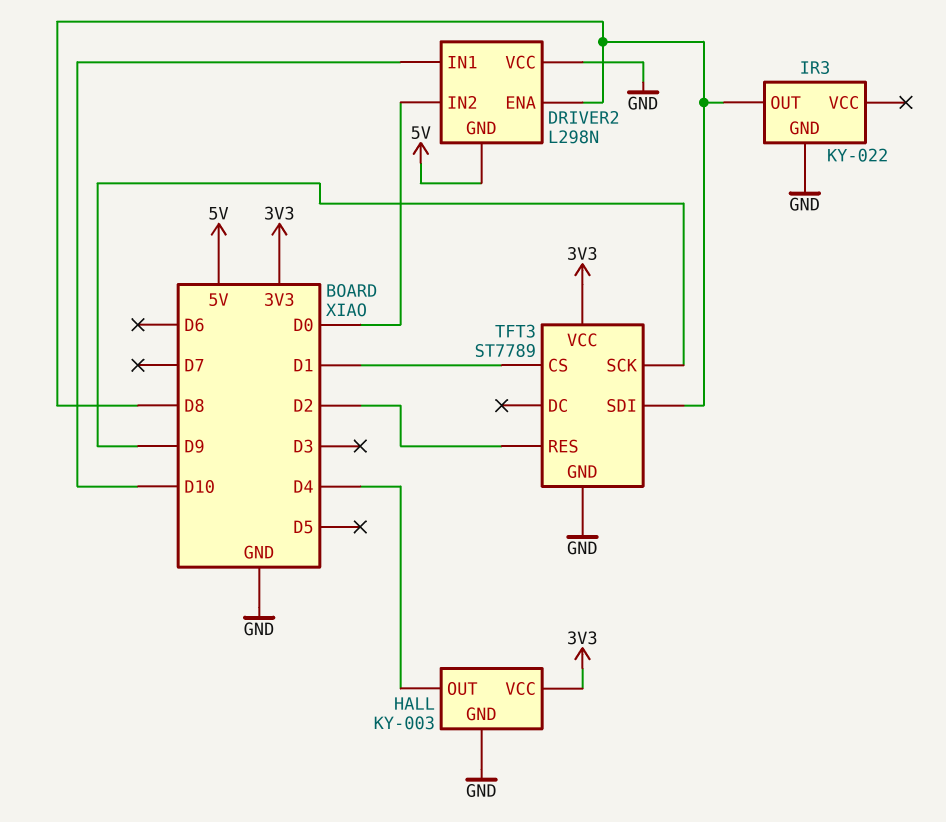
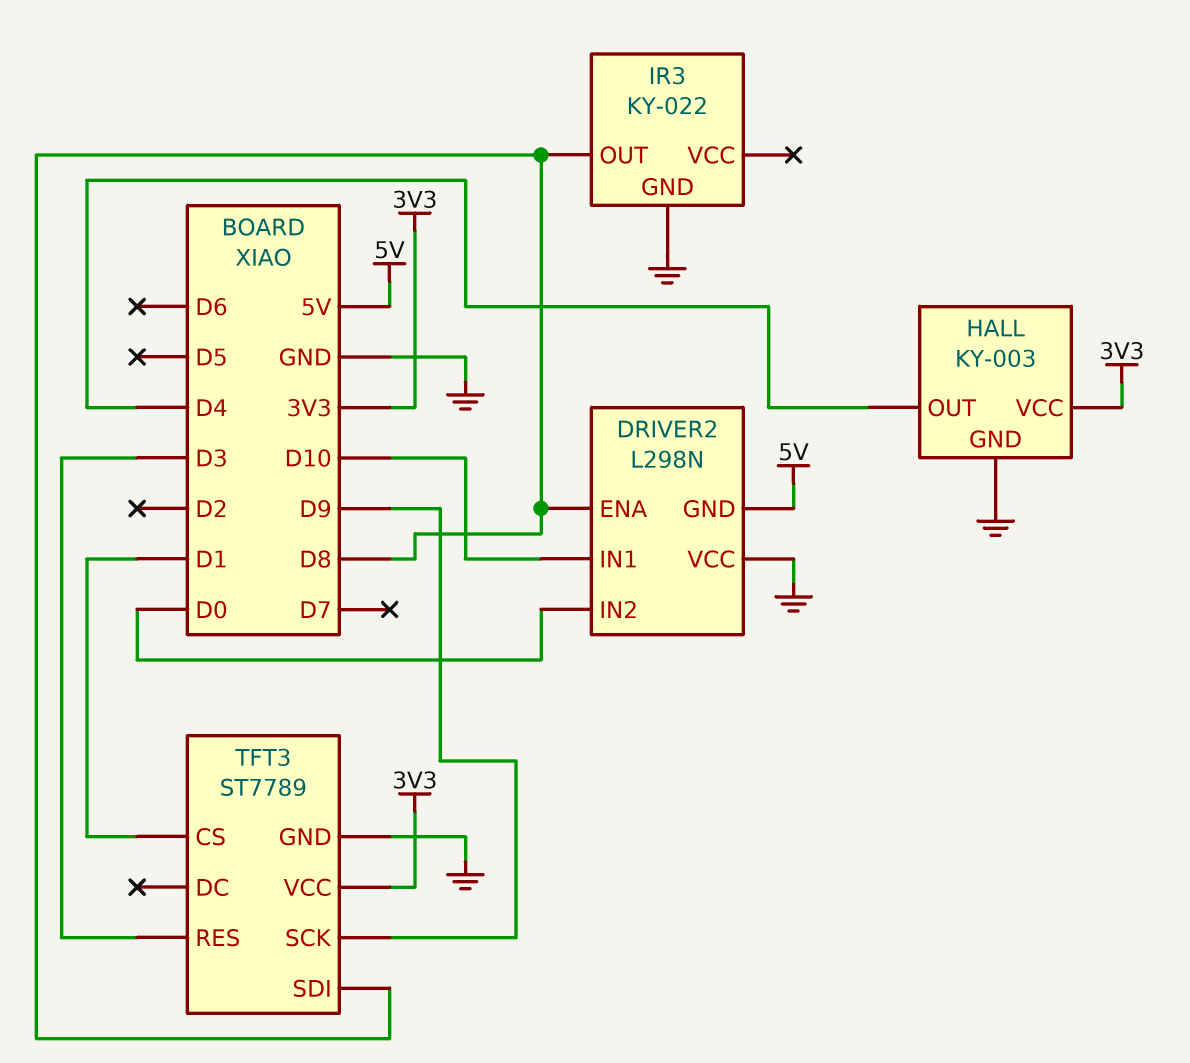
TFT3 pin RES: D2 -> D3

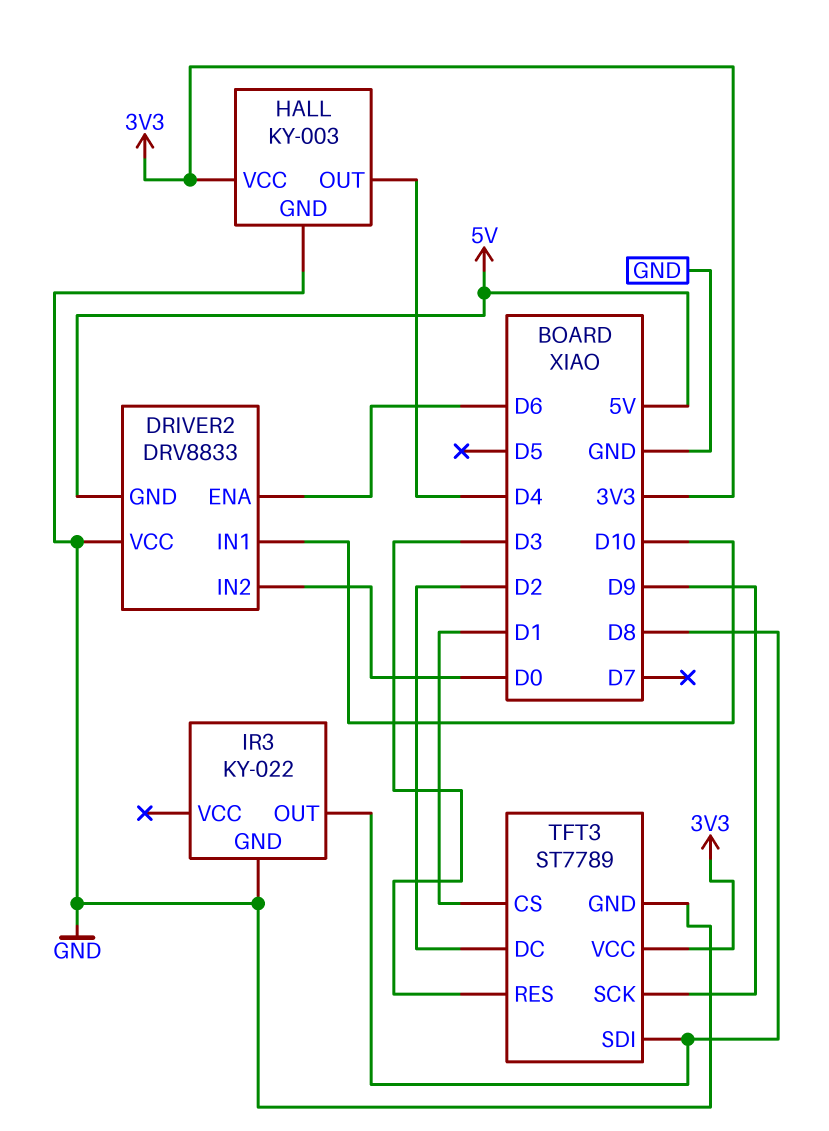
DRIVER2: L298N -> DRV8833
DRIVER2 pin ENA: D8 -> D6
TFT3 pin DC: none -> D2

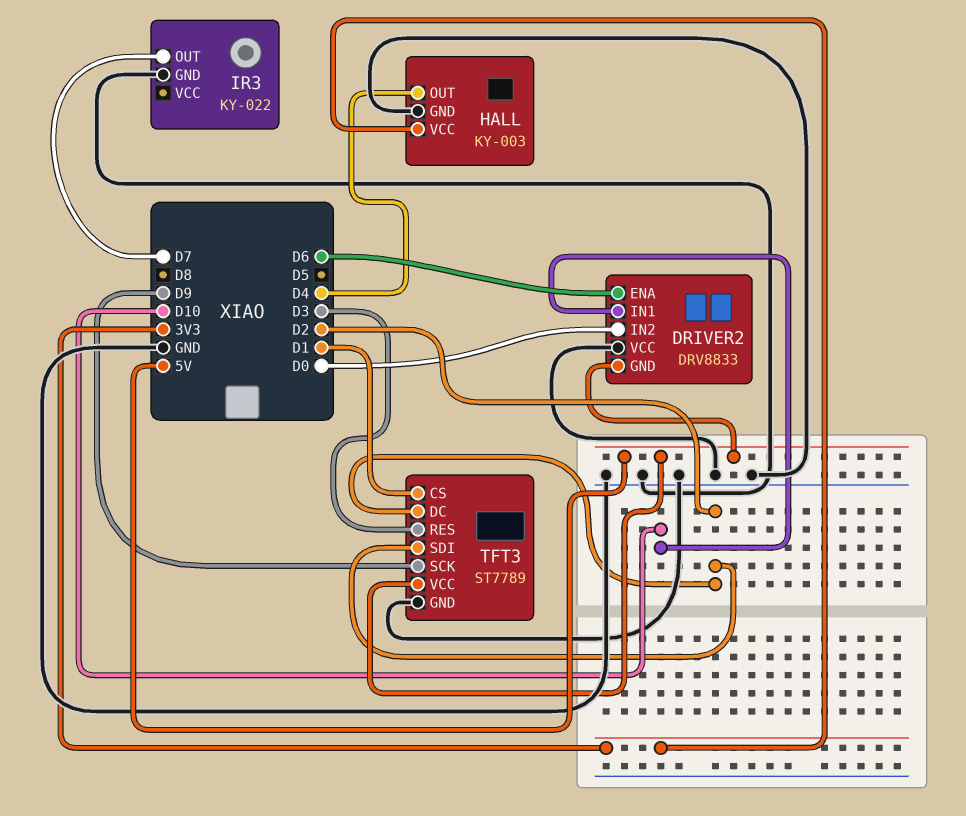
IR3 pin OUT: D8 -> D7
TFT3 pin SDI: D8 -> D2
TFT3 pin VCC: 3V3 -> 5V

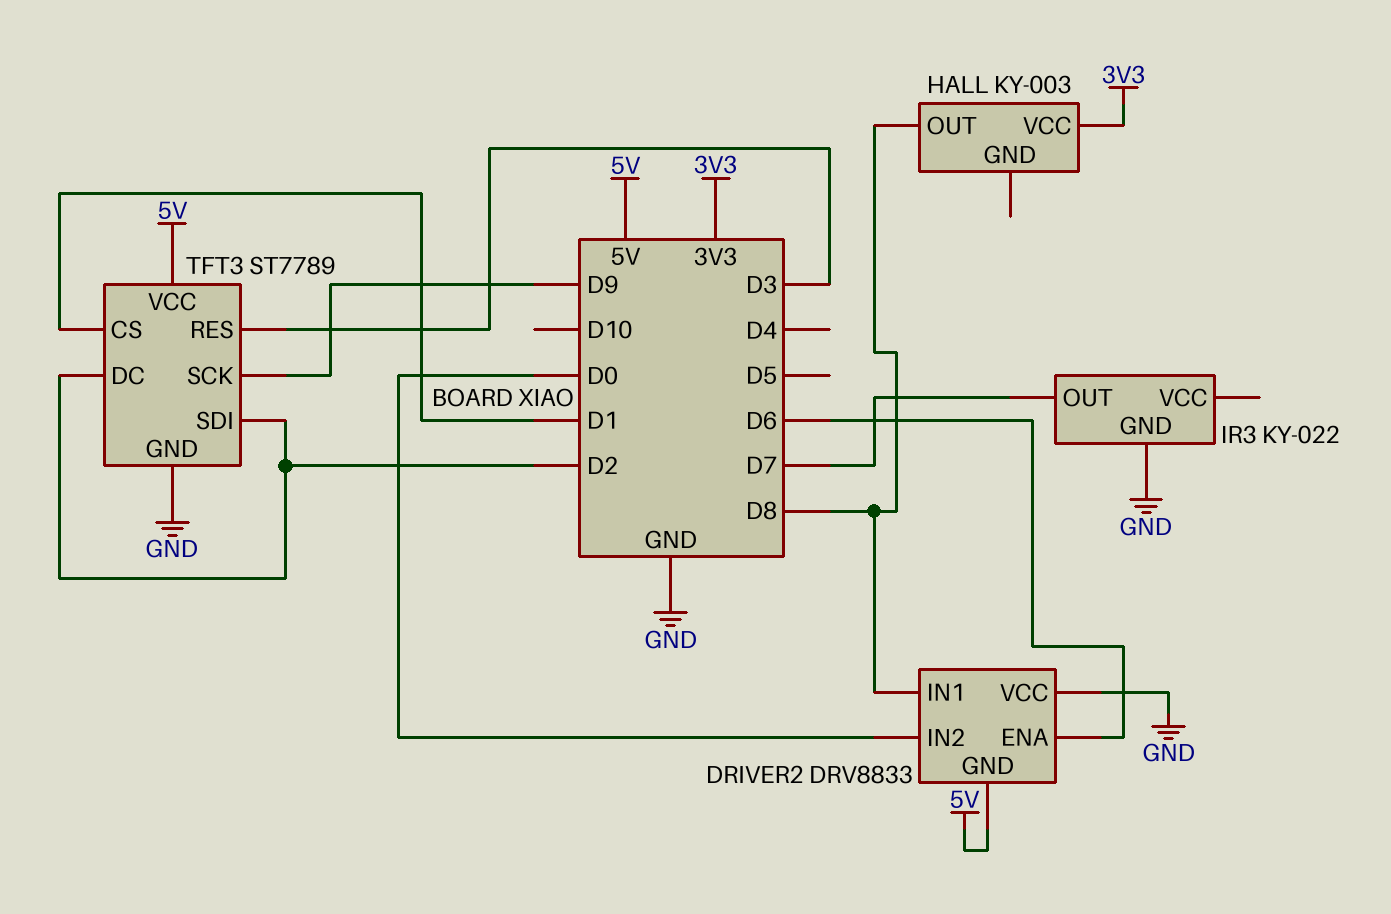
DRIVER2 pin IN1: D10 -> D8
HALL pin GND: GND -> none
HALL pin OUT: D4 -> D8

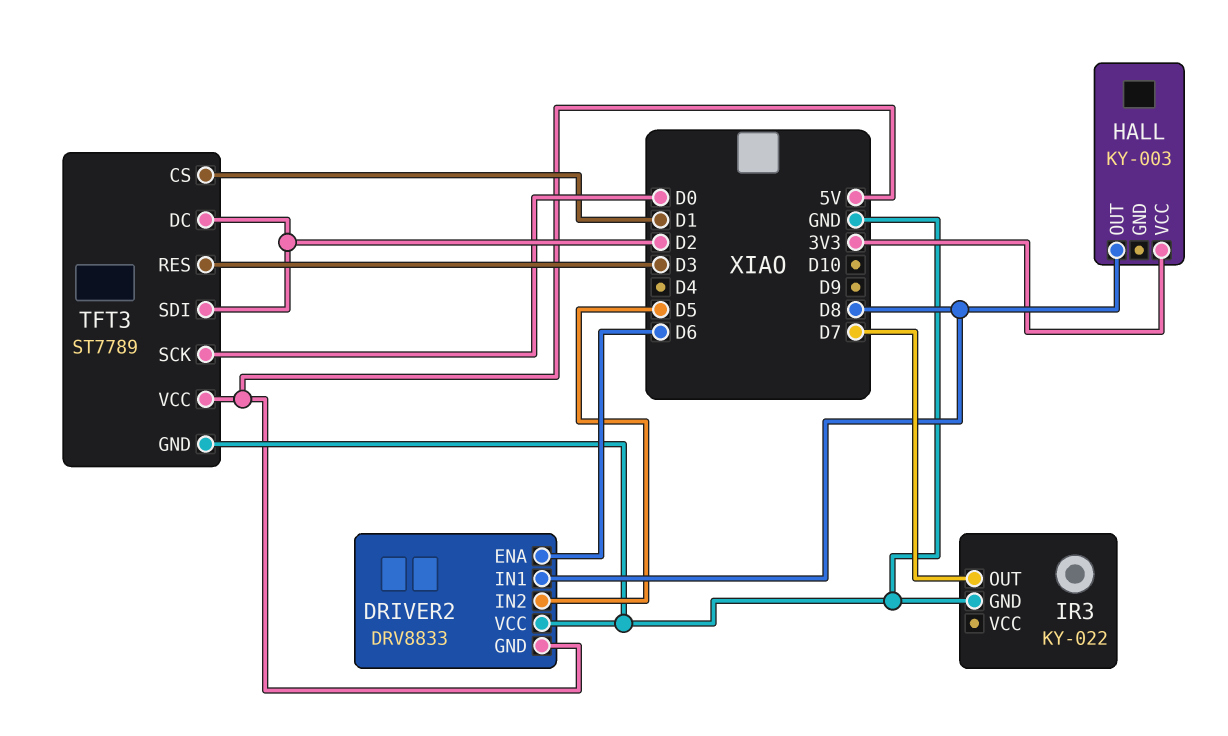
DRIVER2 pin IN2: D0 -> D5
TFT3 pin SCK: D9 -> D0

